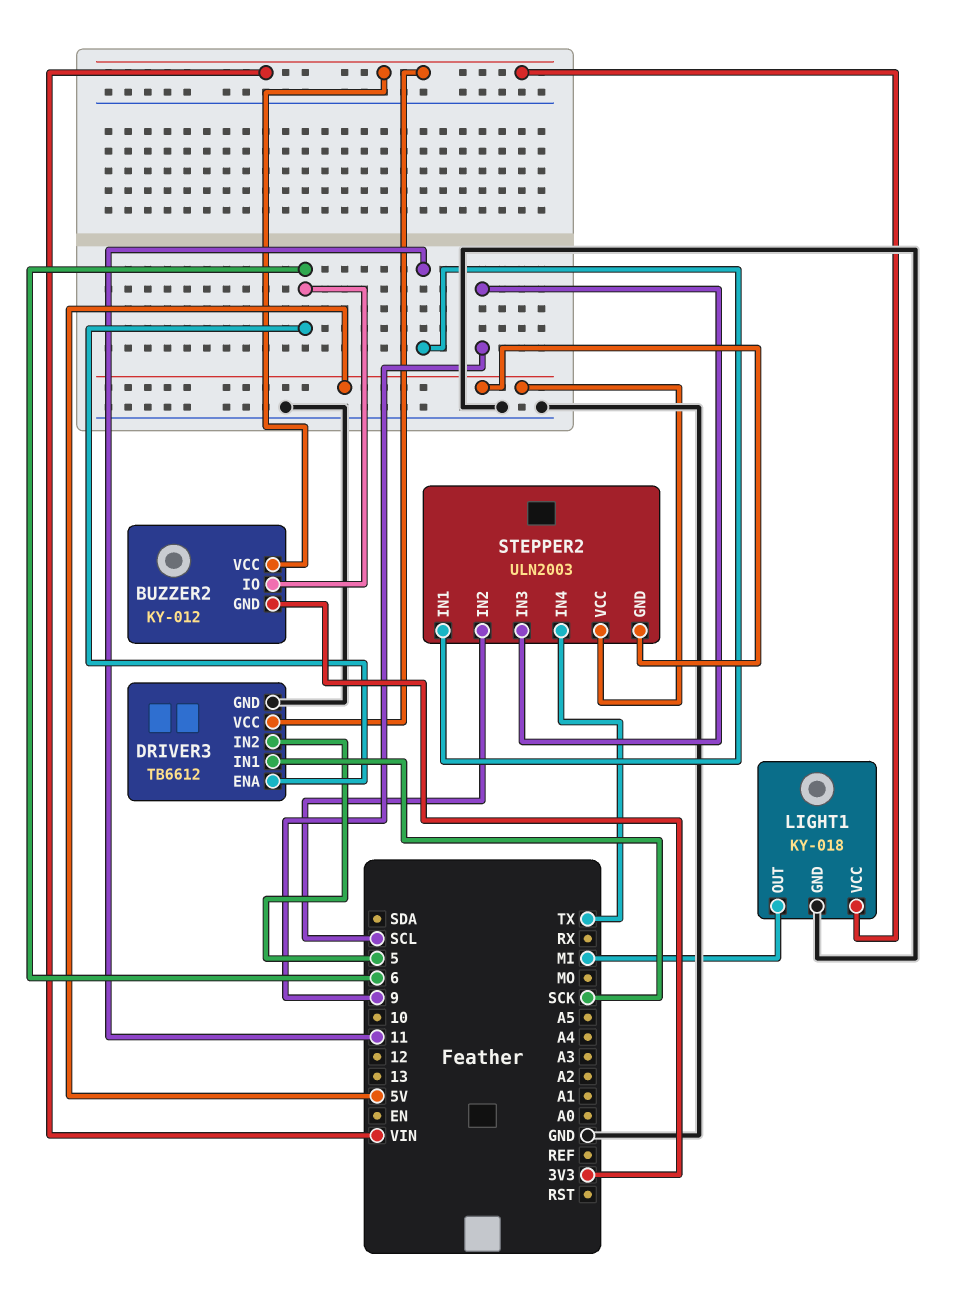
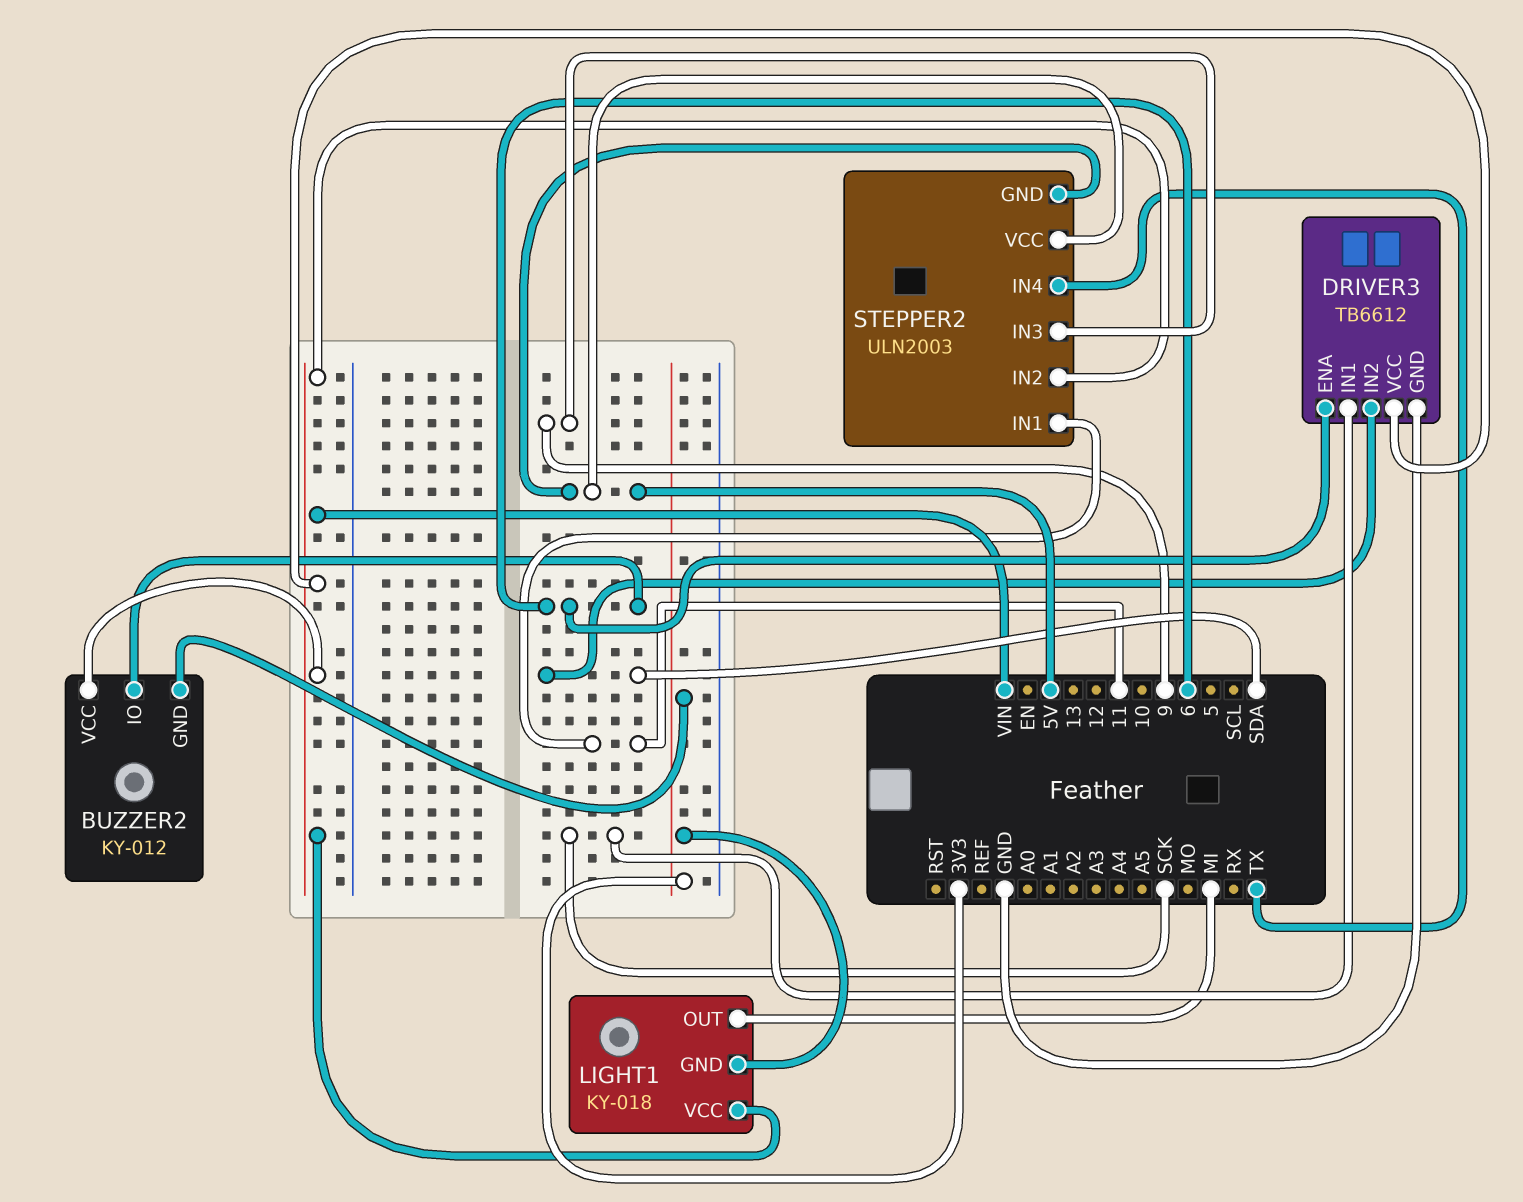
DRIVER3 pin IN2: 5 -> SDA
LIGHT1 pin GND: GND -> 3V3
STEPPER2 pin IN2: SCL -> VIN

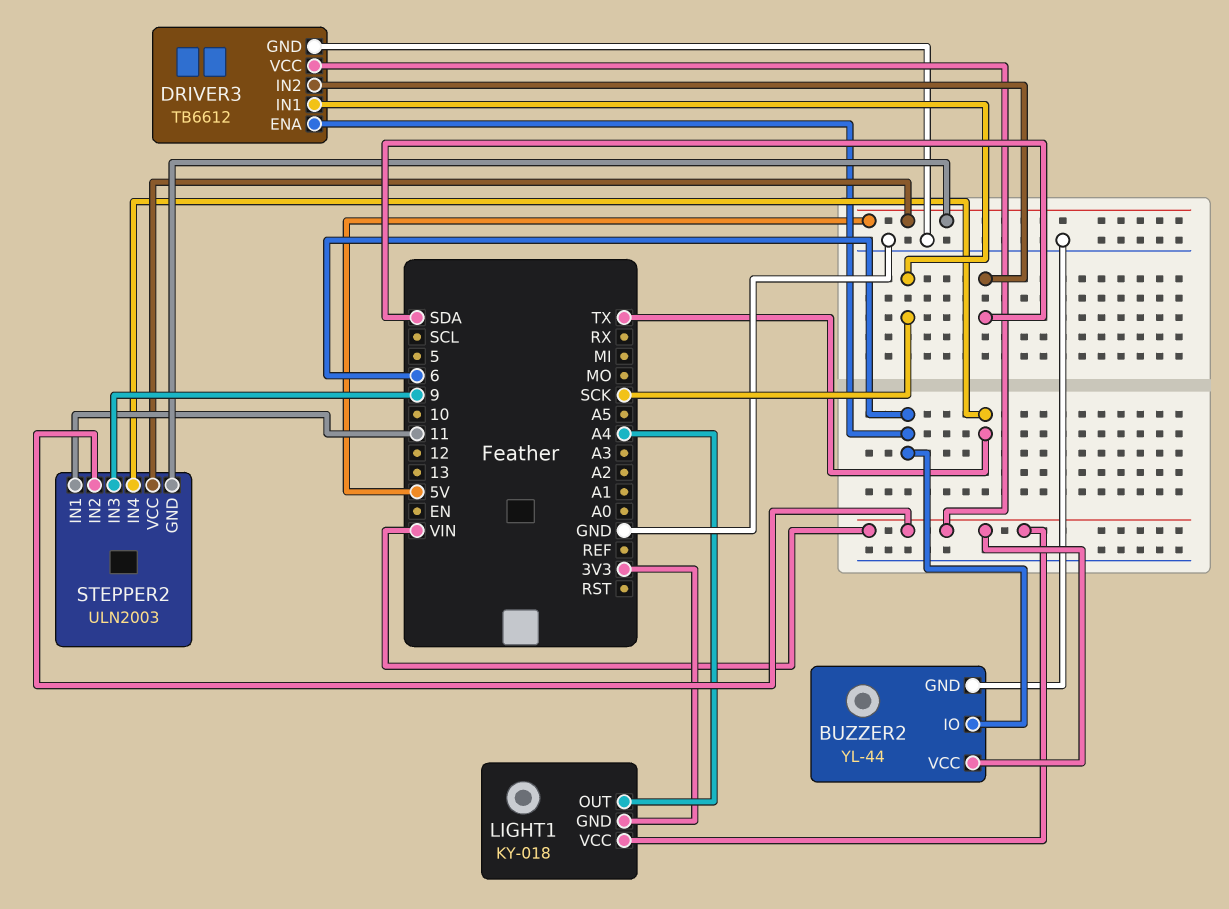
BUZZER2: KY-012 -> YL-44
BUZZER2 pin GND: 3V3 -> GND
LIGHT1 pin OUT: MI -> A4

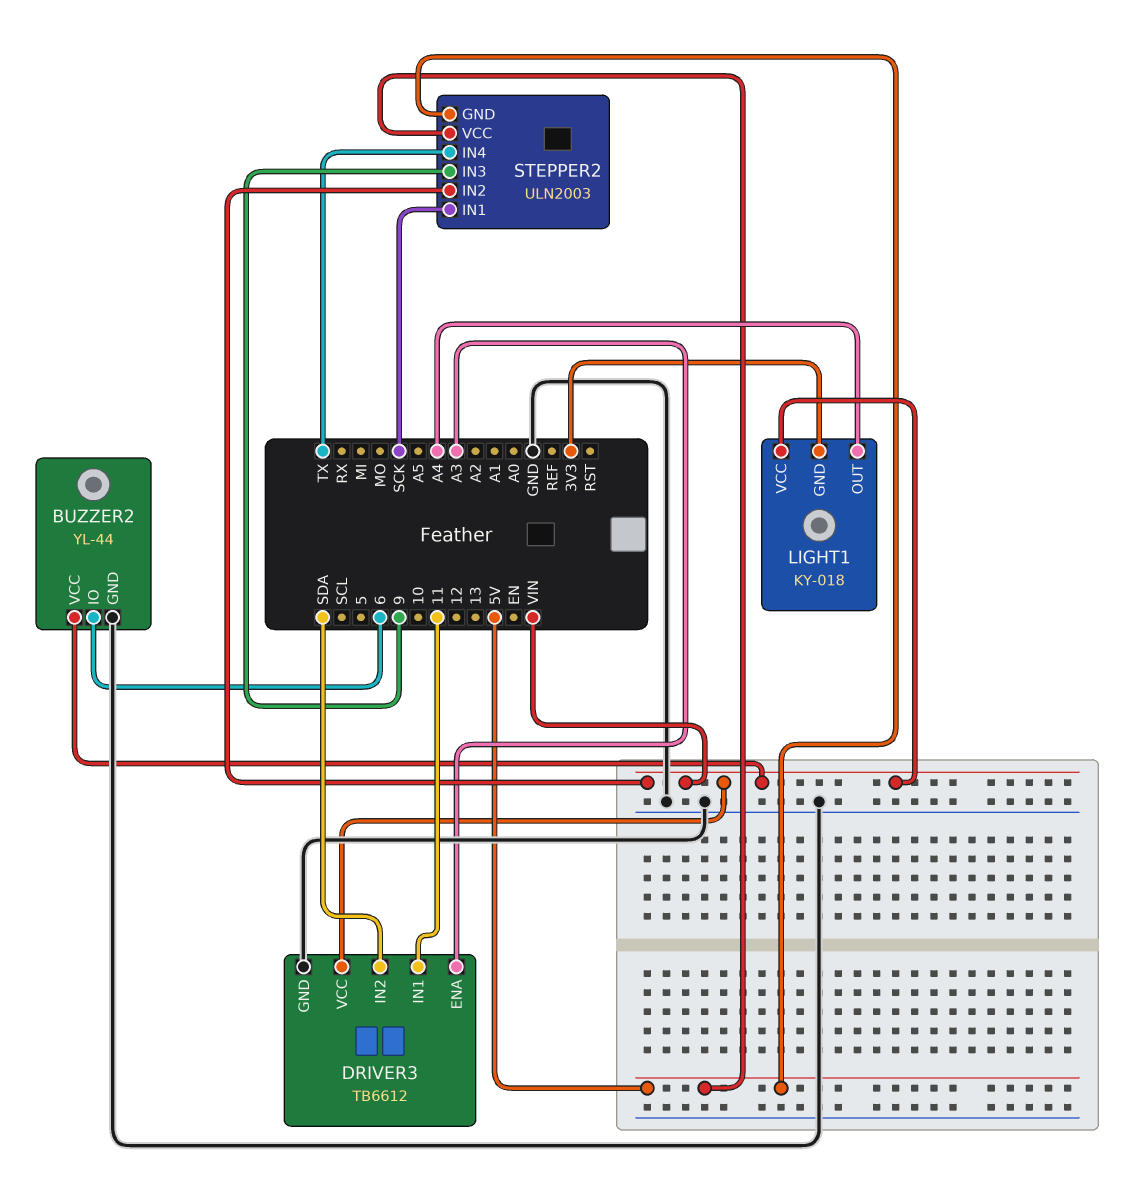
DRIVER3 pin ENA: 6 -> A3
DRIVER3 pin IN1: SCK -> 11
STEPPER2 pin IN1: 11 -> SCK

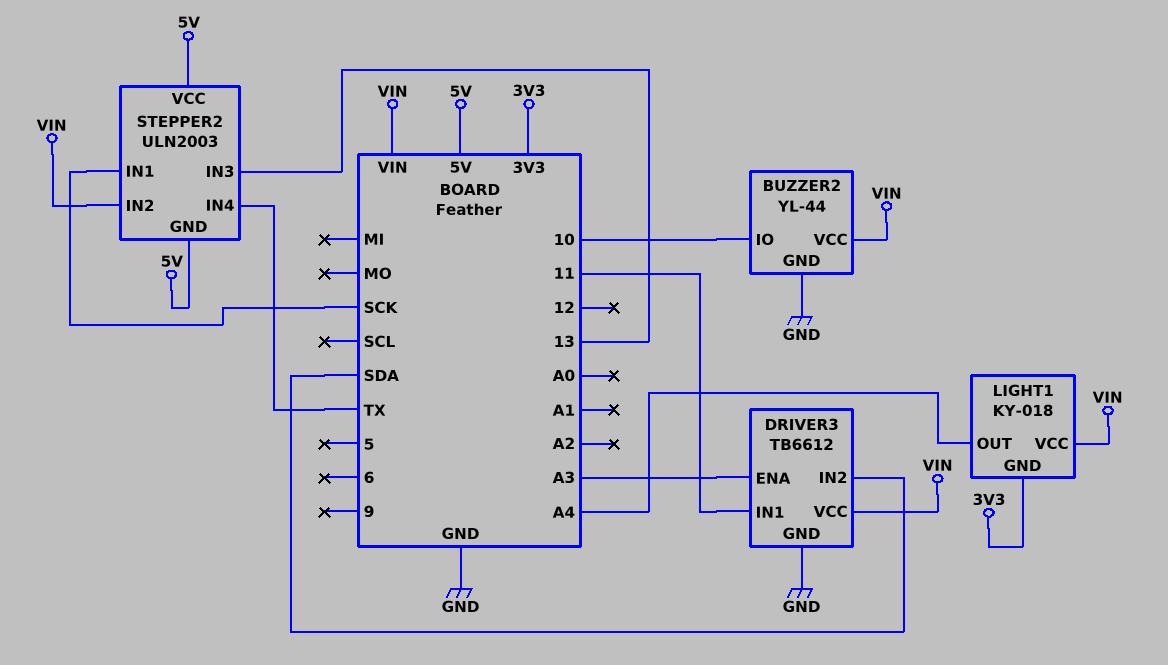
BUZZER2 pin IO: 6 -> 10
STEPPER2 pin IN3: 9 -> 13

